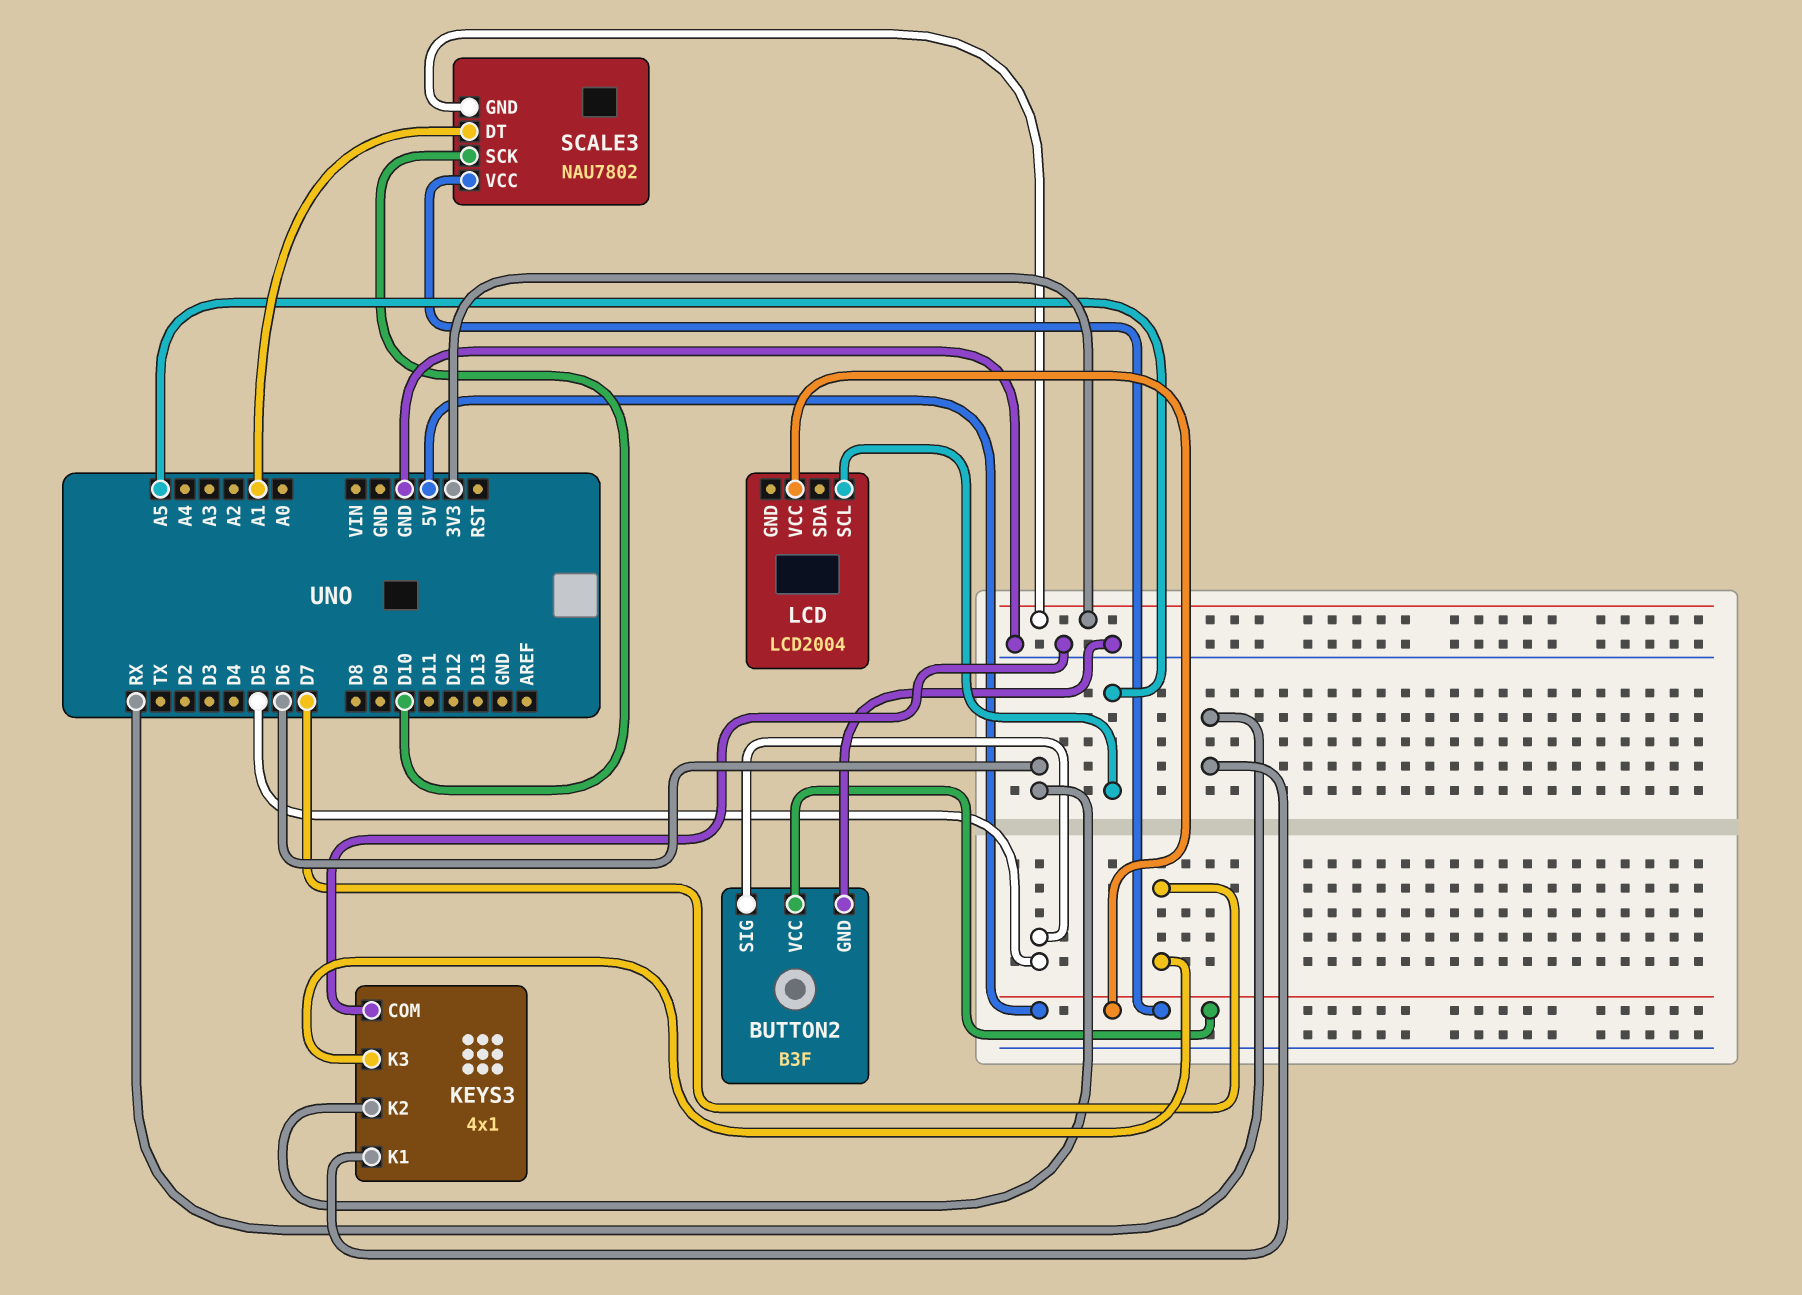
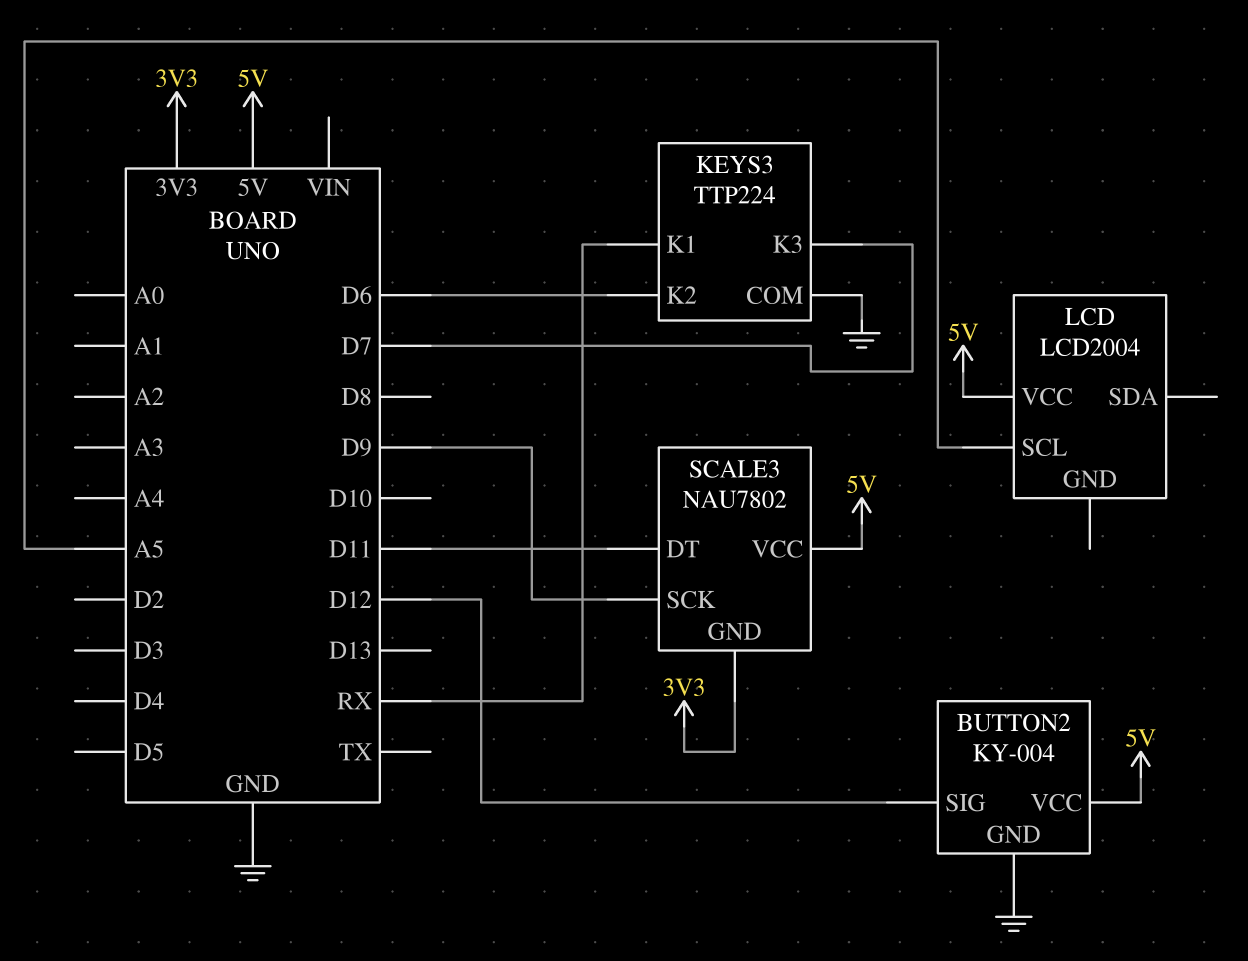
BUTTON2: B3F -> KY-004
BUTTON2 pin SIG: D5 -> D12
KEYS3: 4x1 -> TTP224
SCALE3 pin DT: A1 -> D11
SCALE3 pin SCK: D10 -> D9

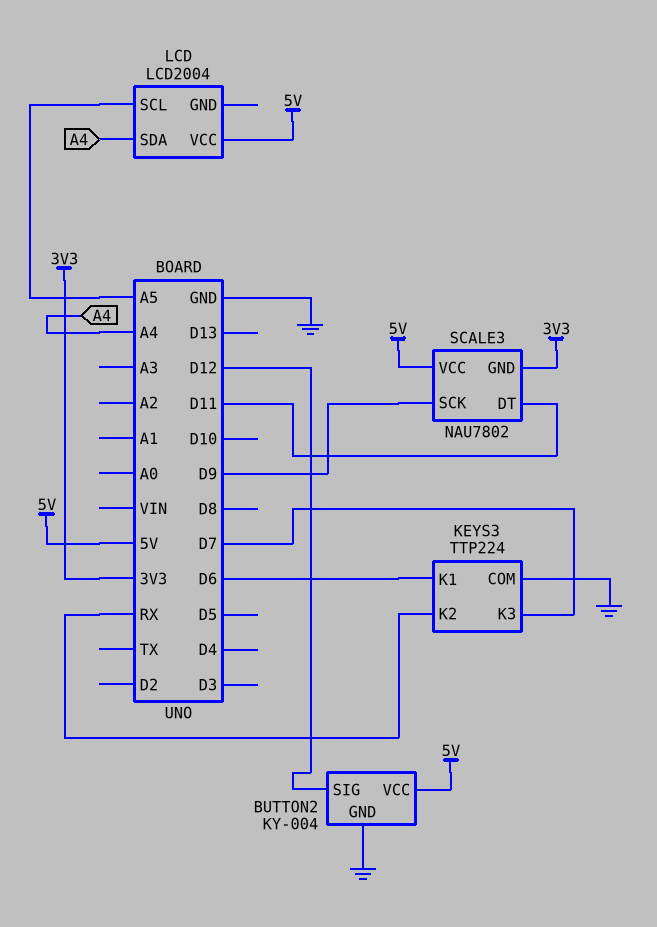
KEYS3 pin K1: RX -> D6
KEYS3 pin K2: D6 -> RX
LCD pin SDA: none -> A4

